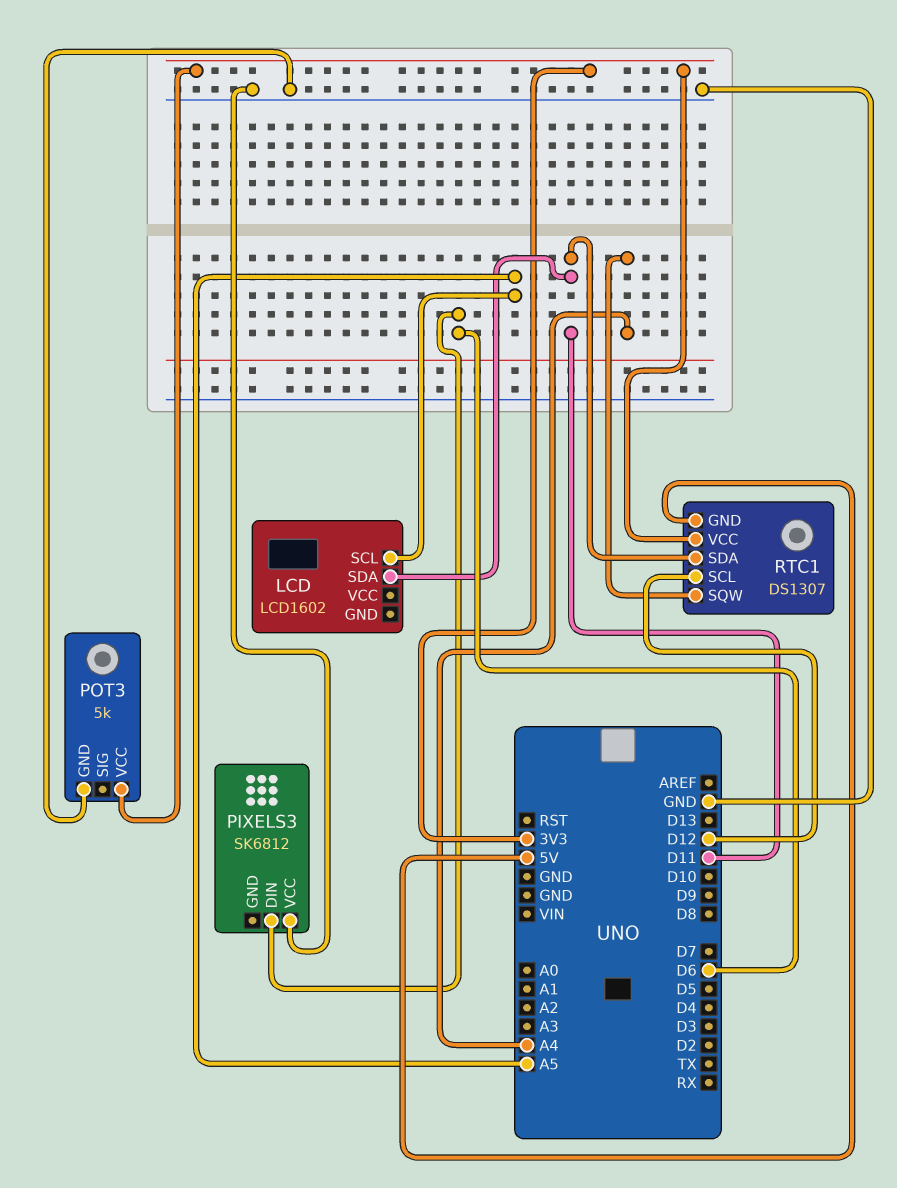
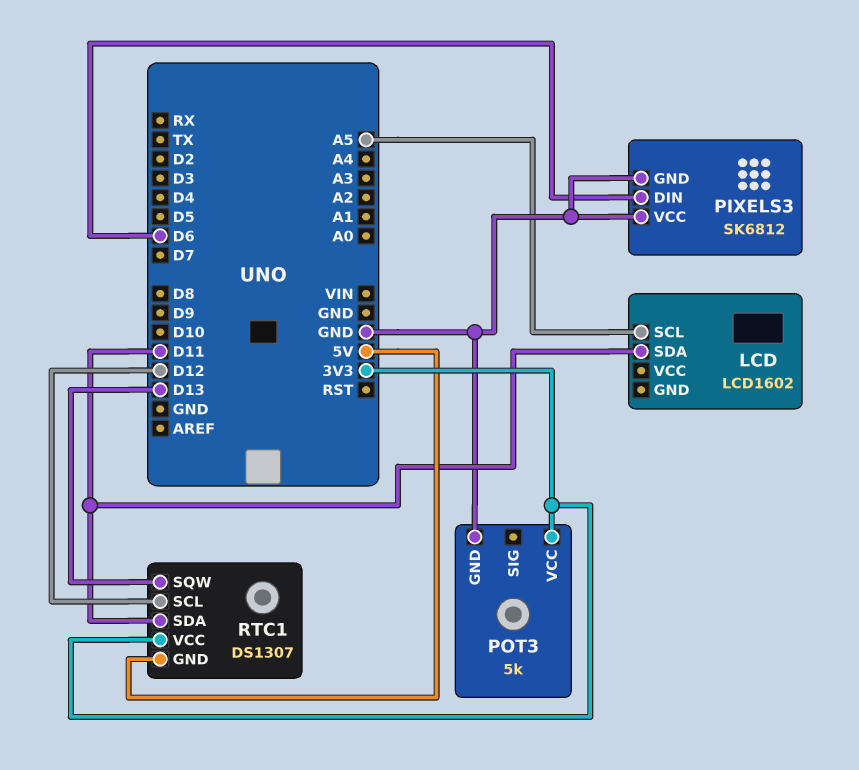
PIXELS3 pin GND: none -> GND
RTC1 pin SQW: A4 -> D13

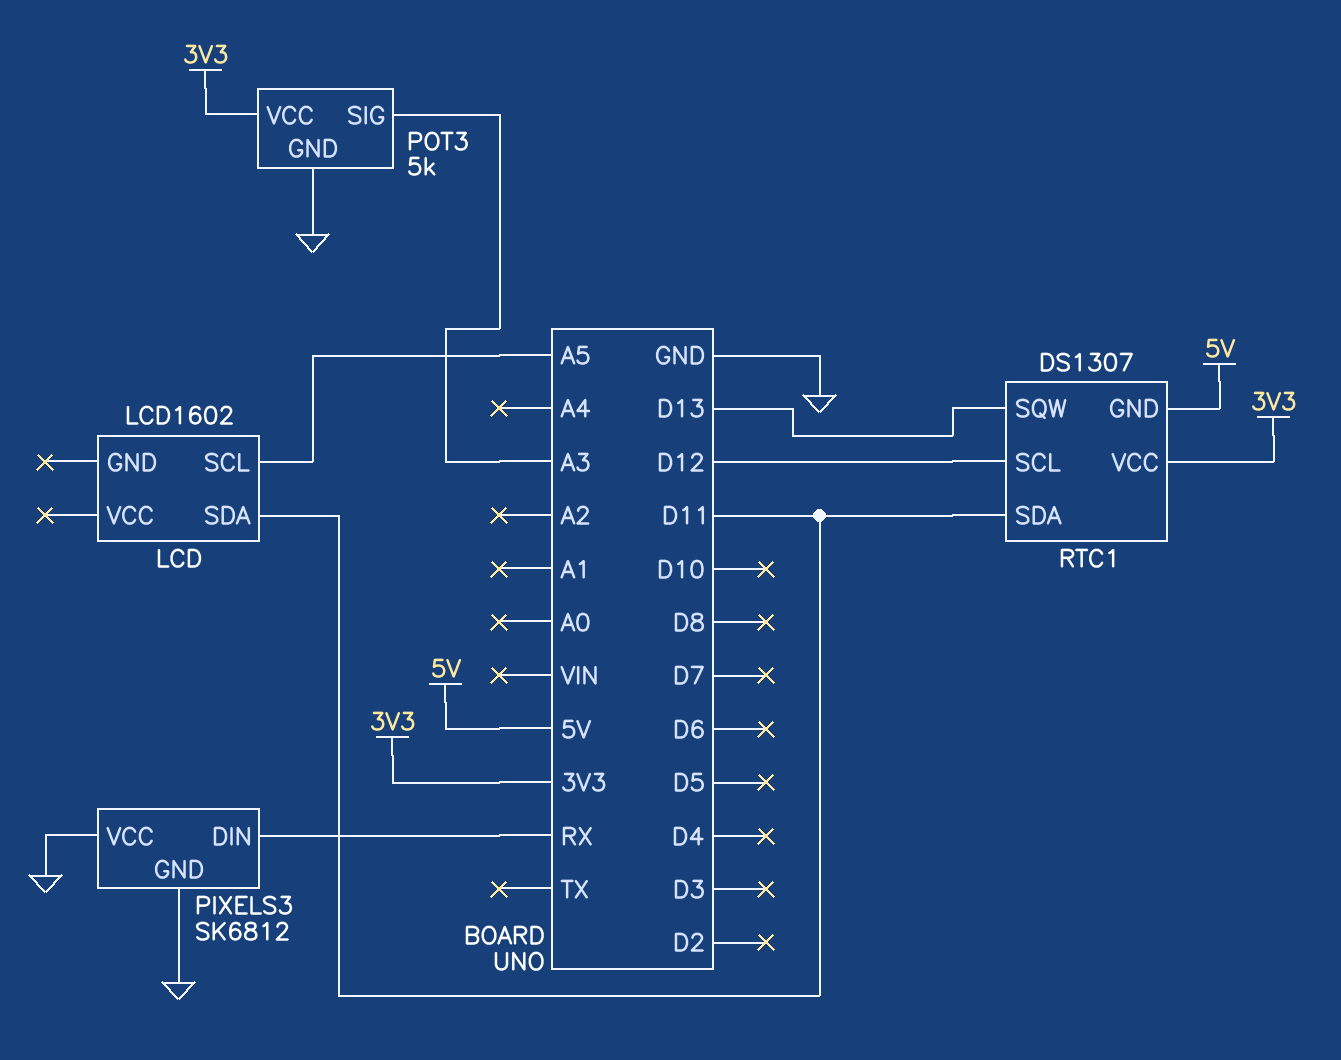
PIXELS3 pin DIN: D6 -> RX
POT3 pin SIG: none -> A3

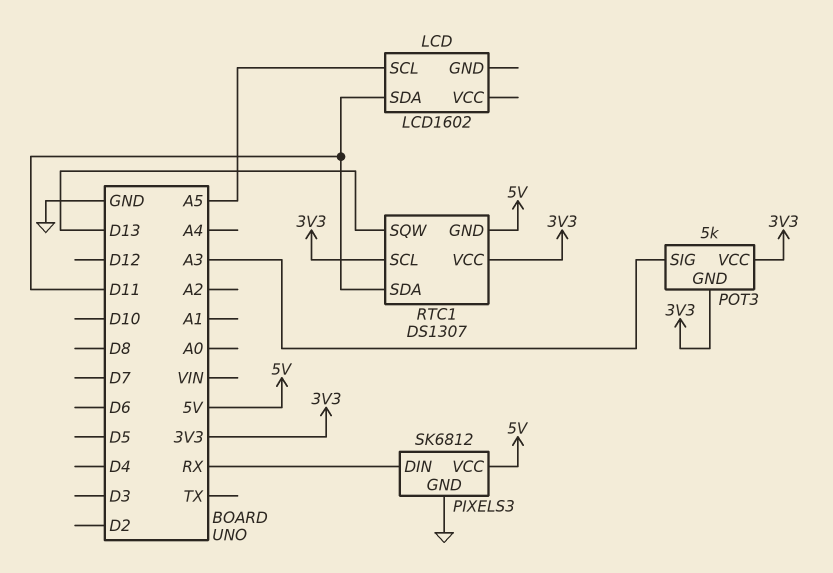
PIXELS3 pin VCC: GND -> 5V
POT3 pin GND: GND -> 3V3
RTC1 pin SCL: D12 -> 3V3

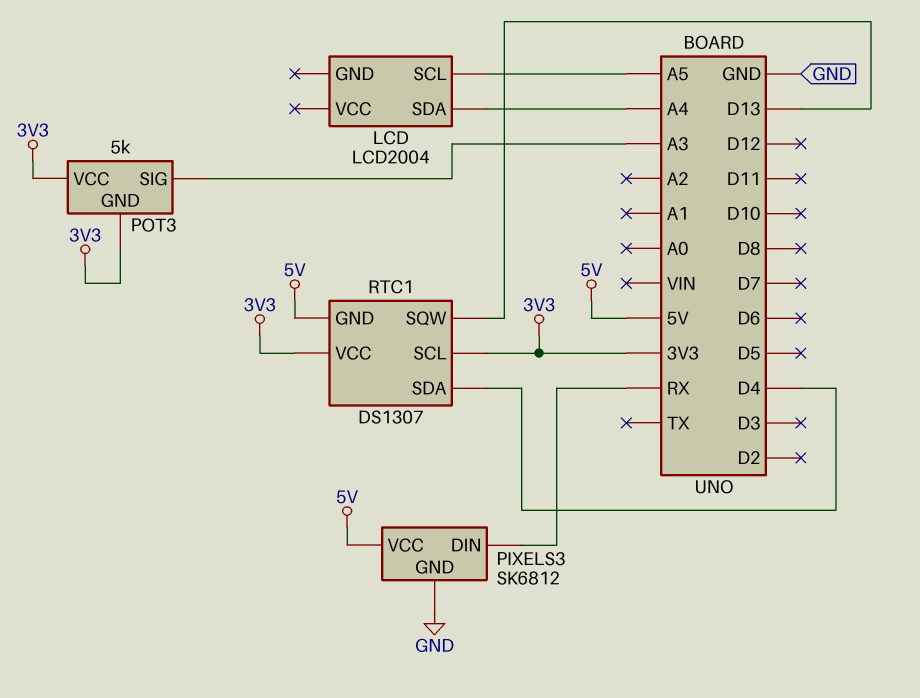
LCD: LCD1602 -> LCD2004
LCD pin SDA: D11 -> A4
RTC1 pin SDA: D11 -> D4

